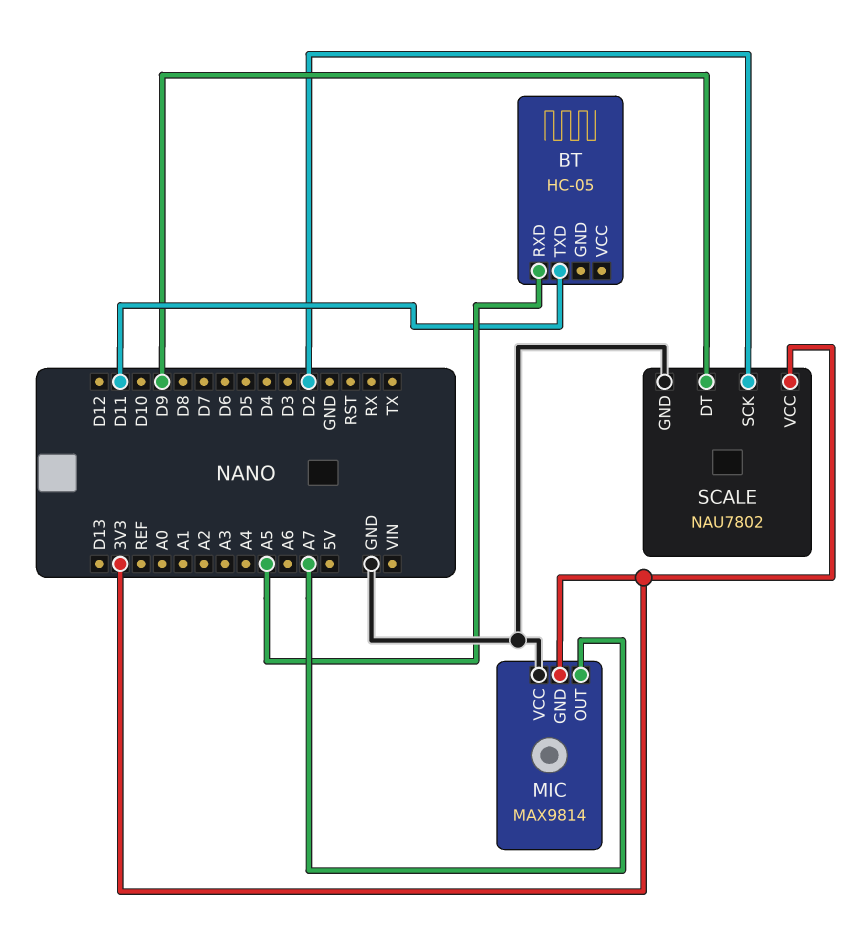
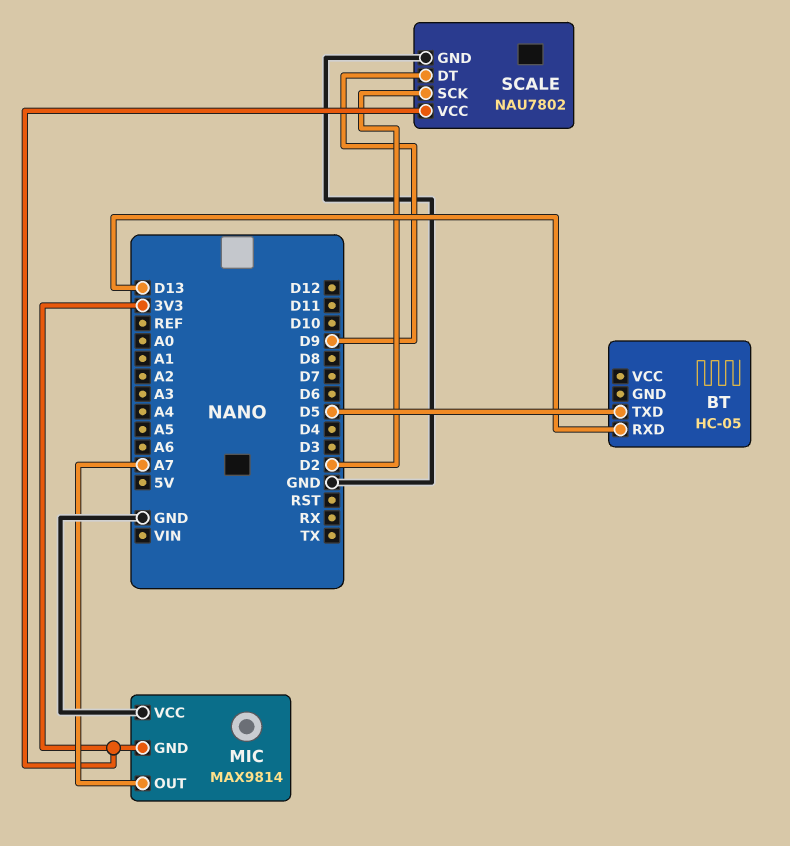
BT pin RXD: A5 -> D13
BT pin TXD: D11 -> D5

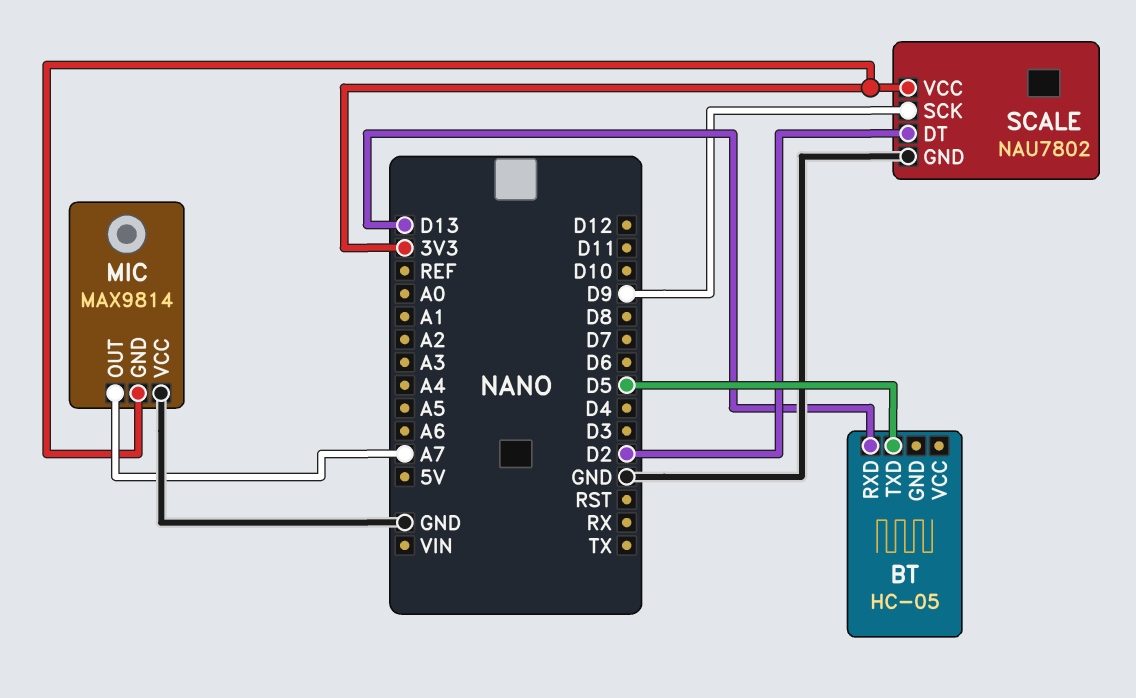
SCALE pin DT: D9 -> D2
SCALE pin SCK: D2 -> D9

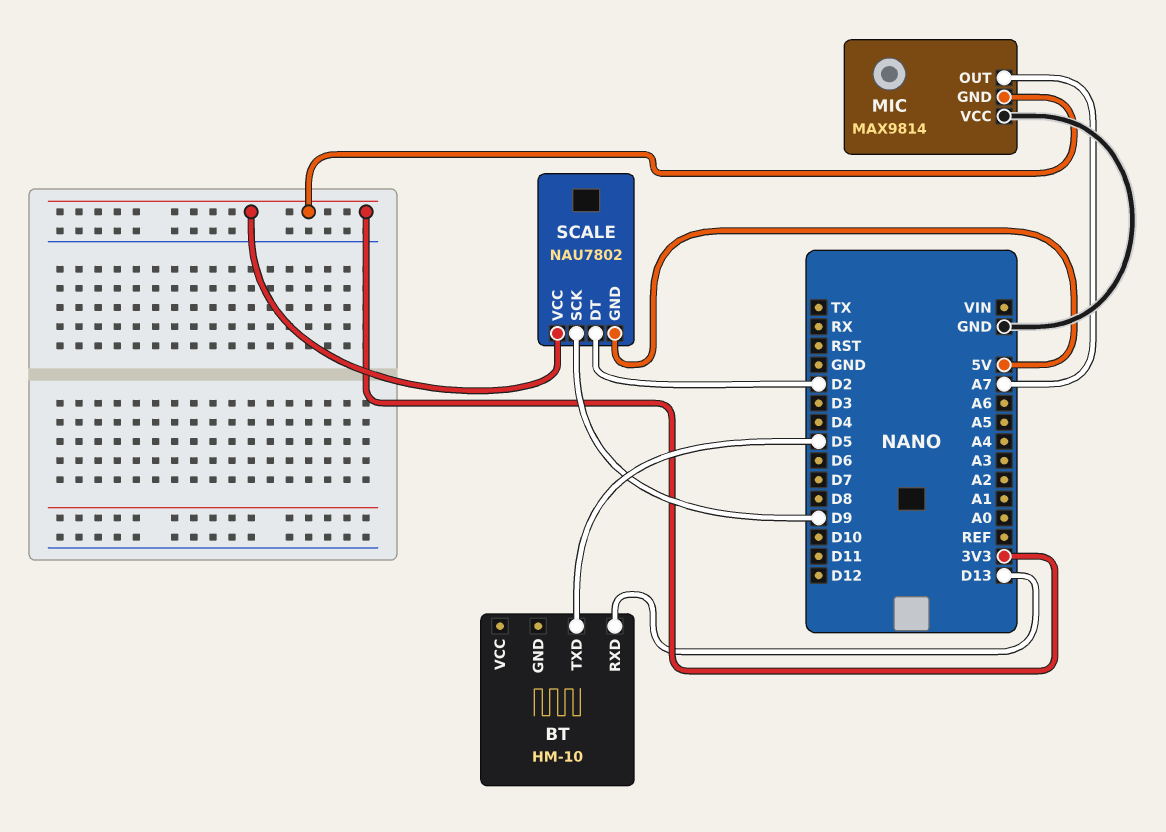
BT: HC-05 -> HM-10
SCALE pin GND: GND -> 5V

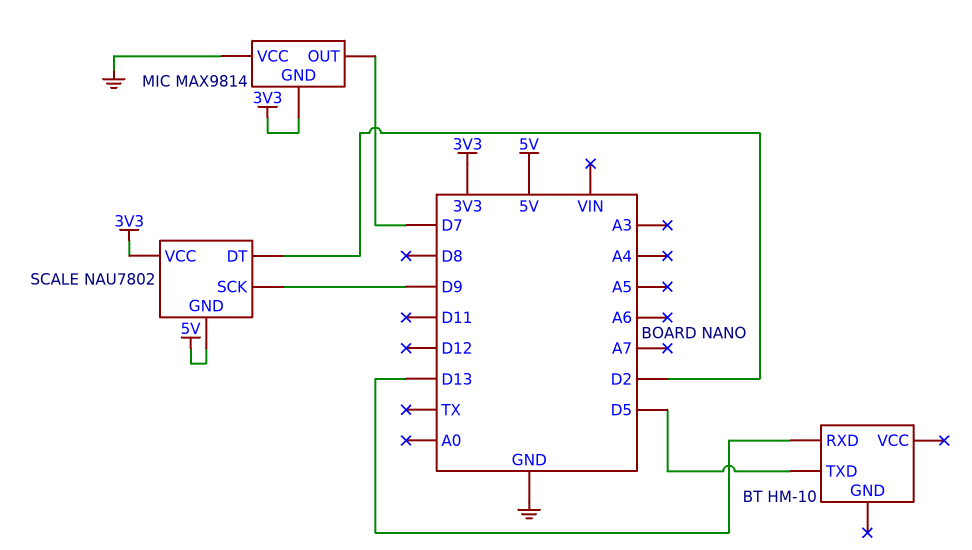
MIC pin OUT: A7 -> D7

